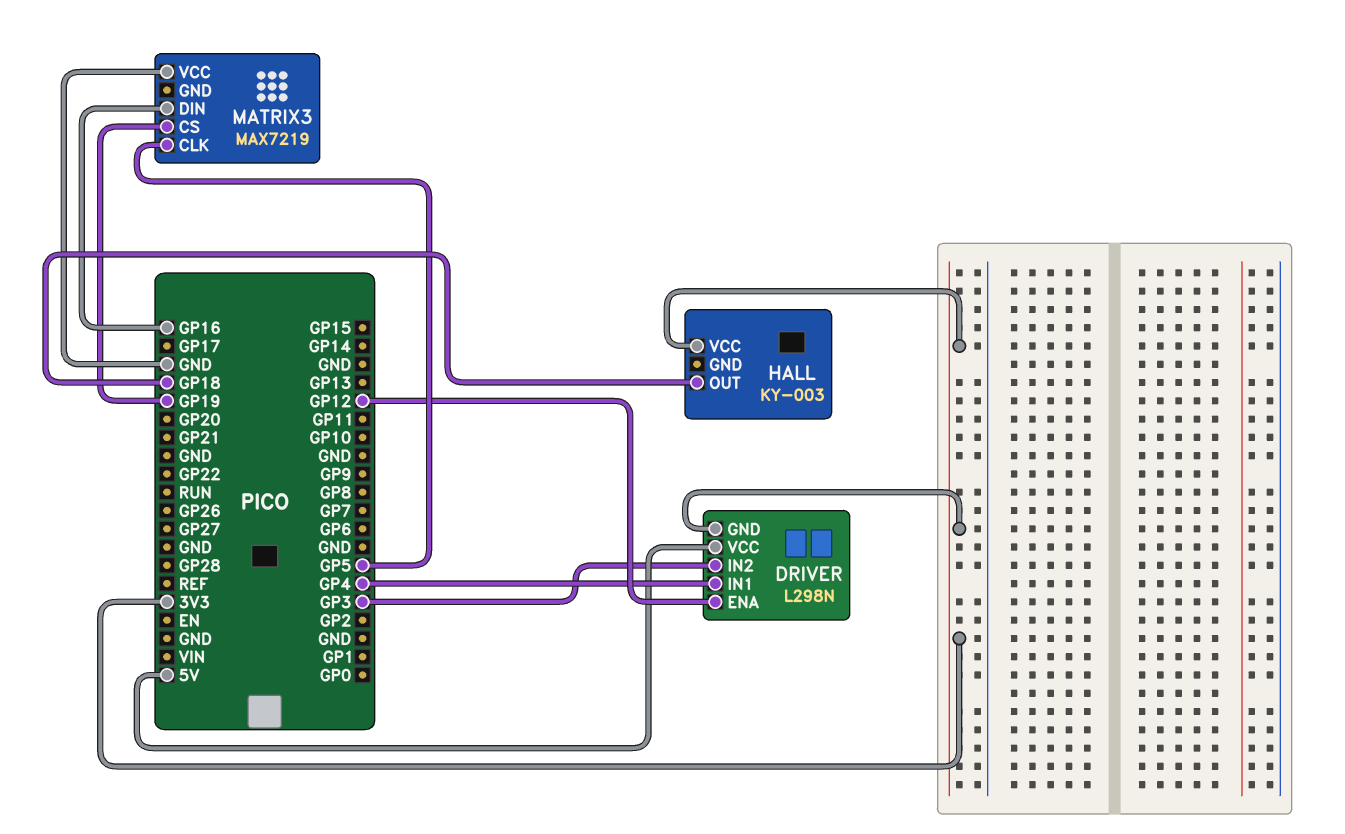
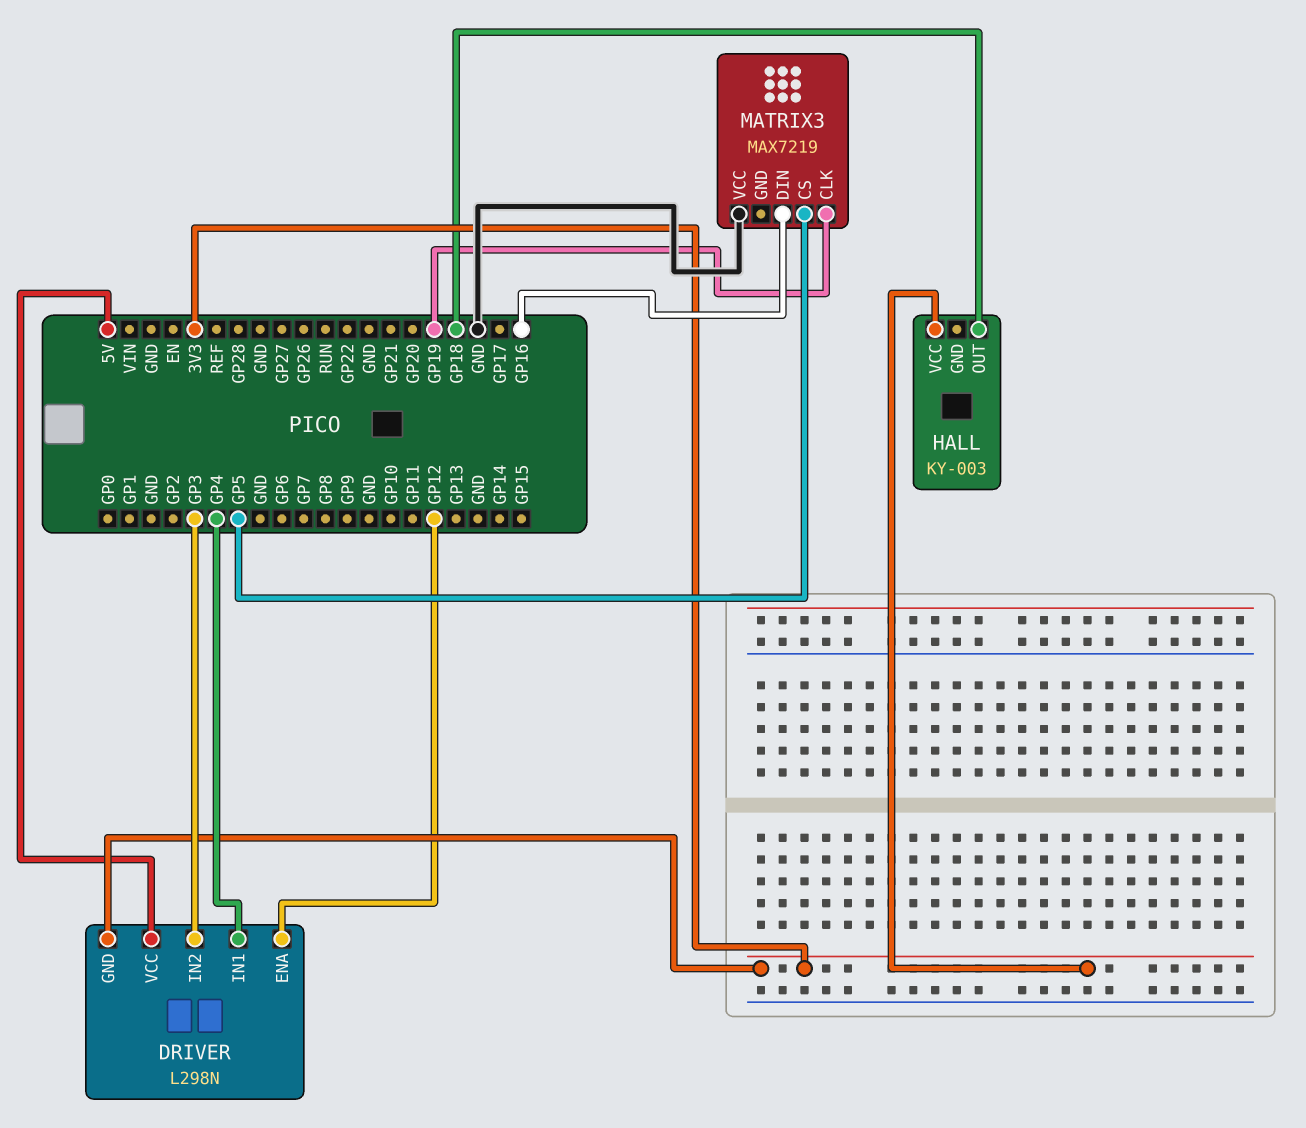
MATRIX3 pin CLK: GP5 -> GP19
MATRIX3 pin CS: GP19 -> GP5

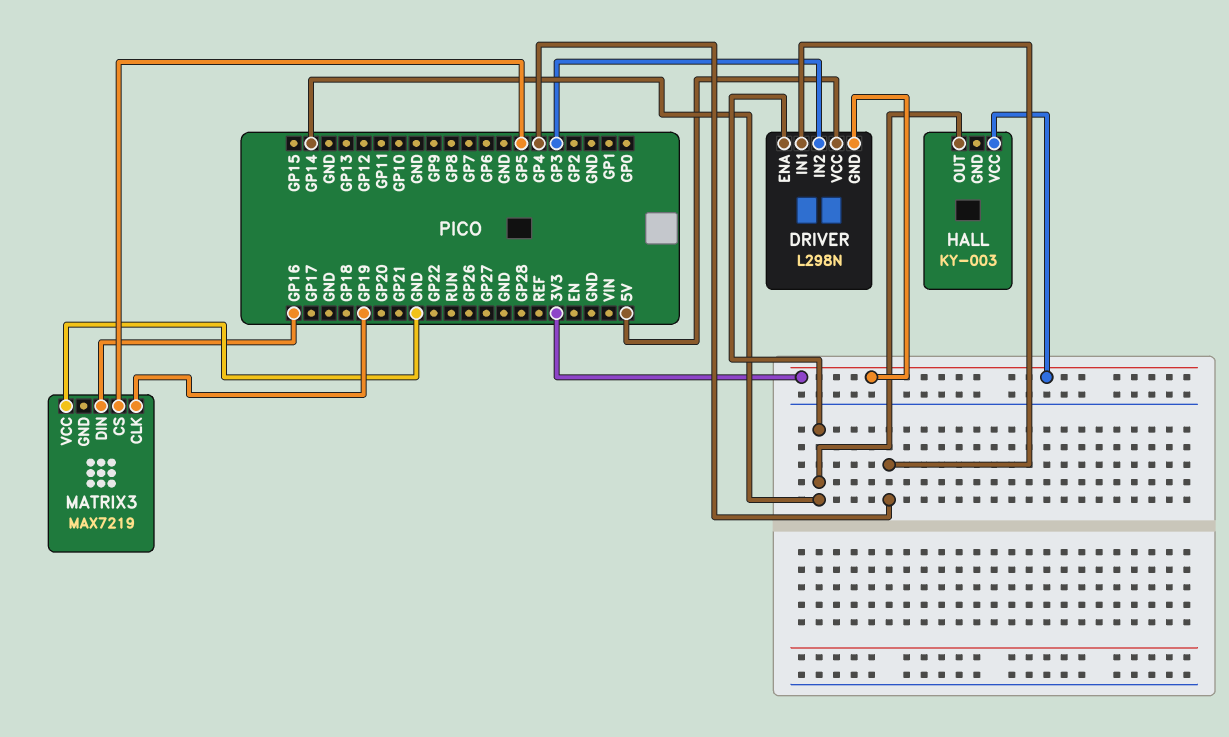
DRIVER pin ENA: GP12 -> GP14
HALL pin OUT: GP18 -> GP14

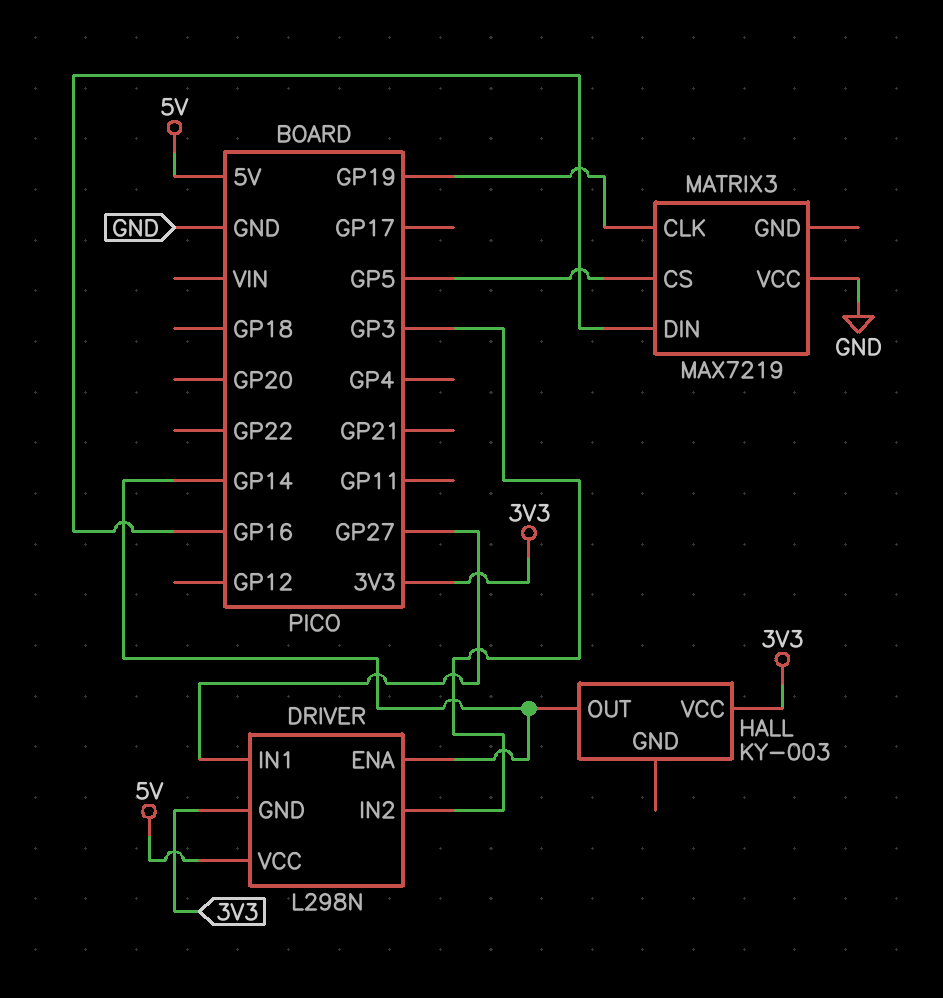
DRIVER pin IN1: GP4 -> GP27

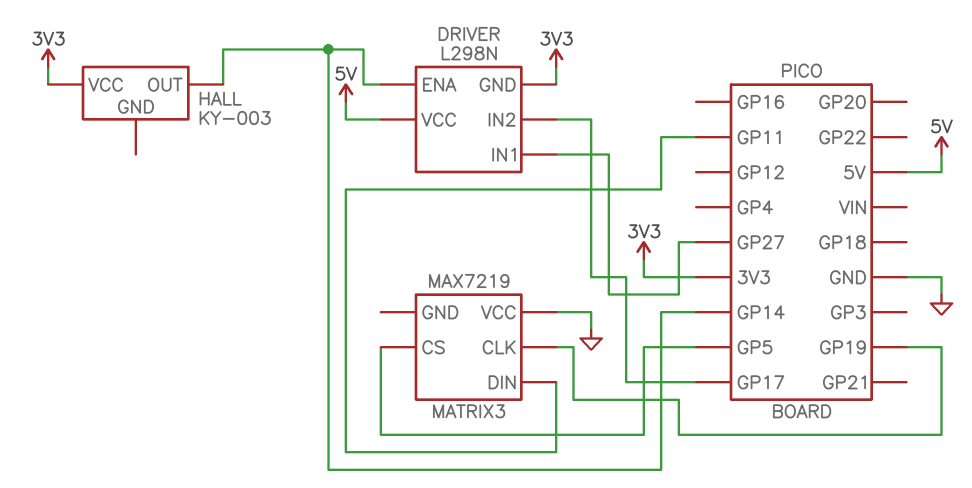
DRIVER pin IN2: GP3 -> GP17
MATRIX3 pin DIN: GP16 -> GP11

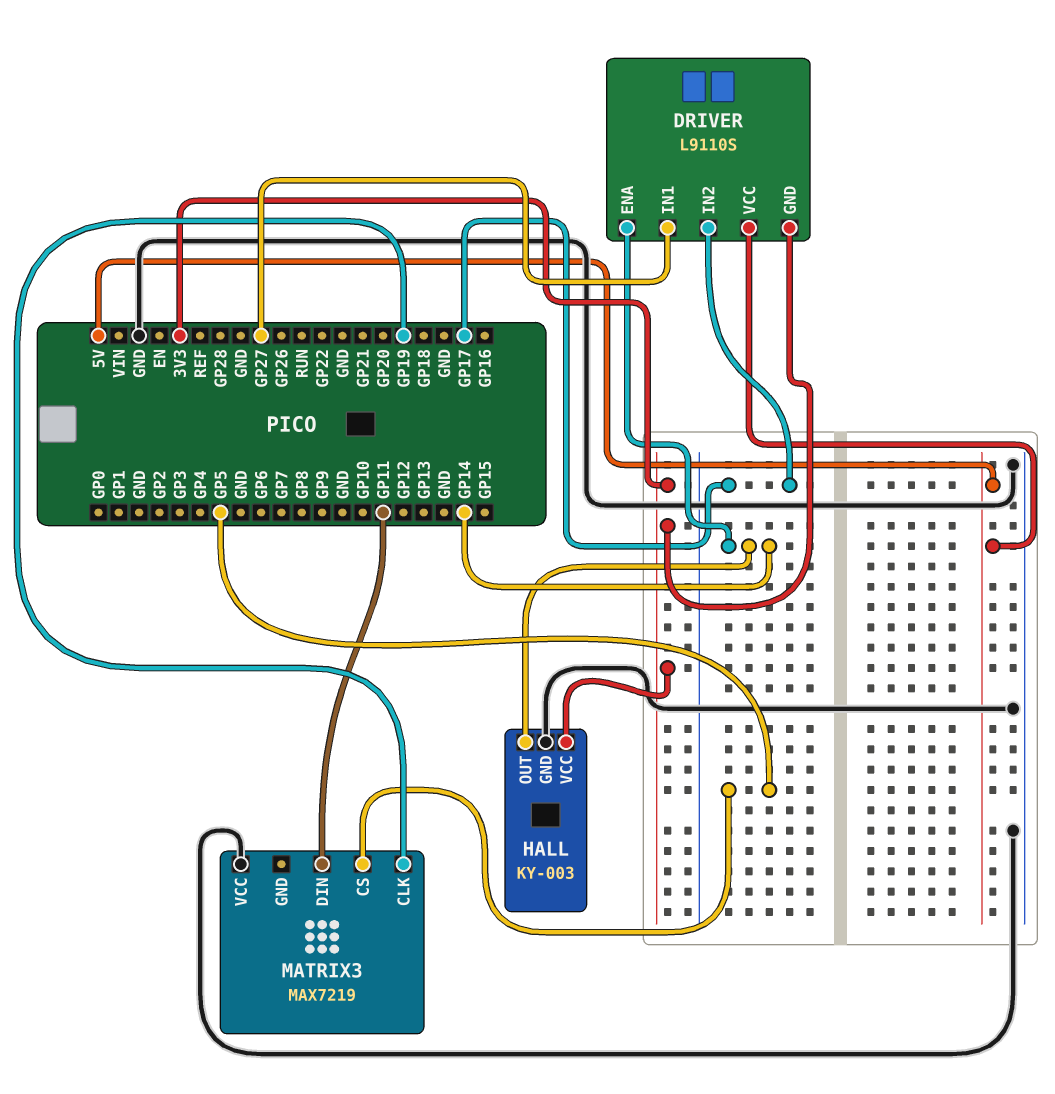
DRIVER: L298N -> L9110S
HALL pin GND: none -> GND

